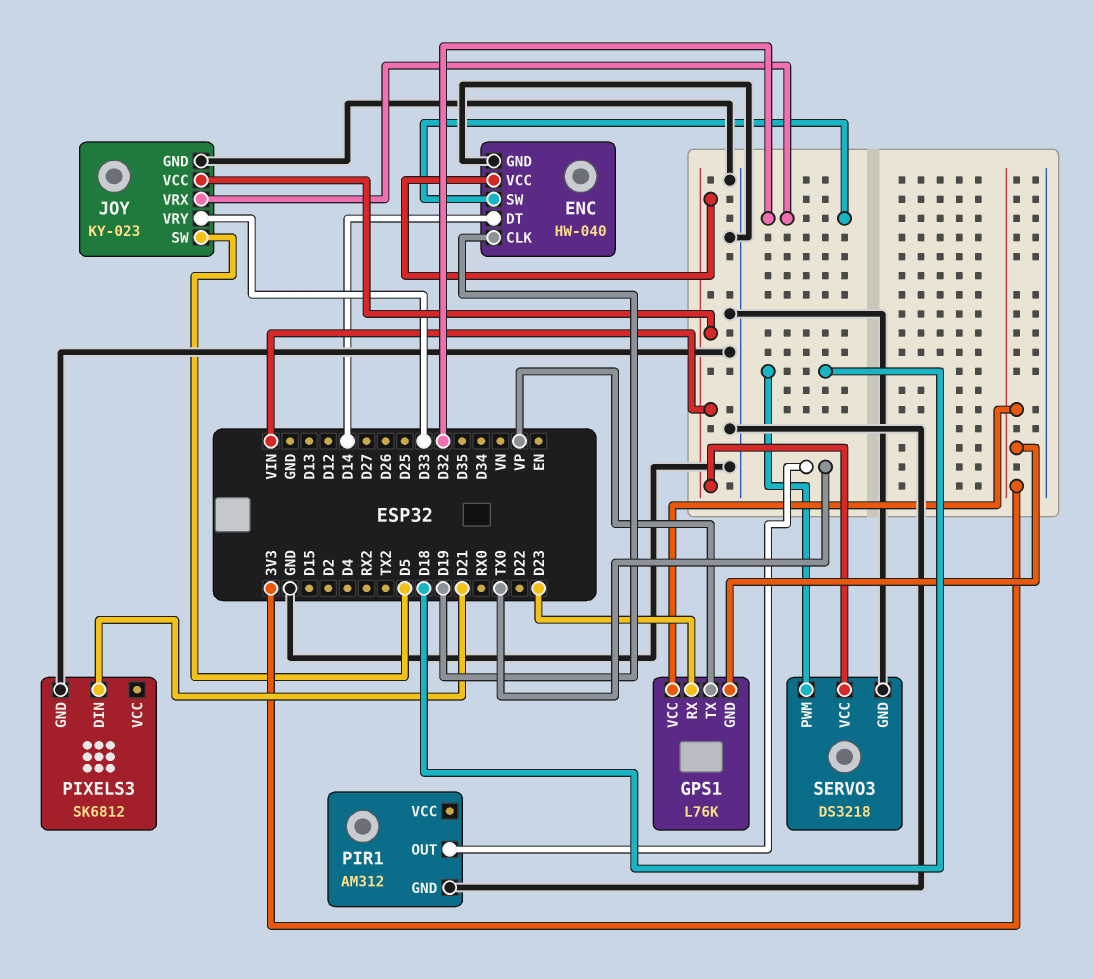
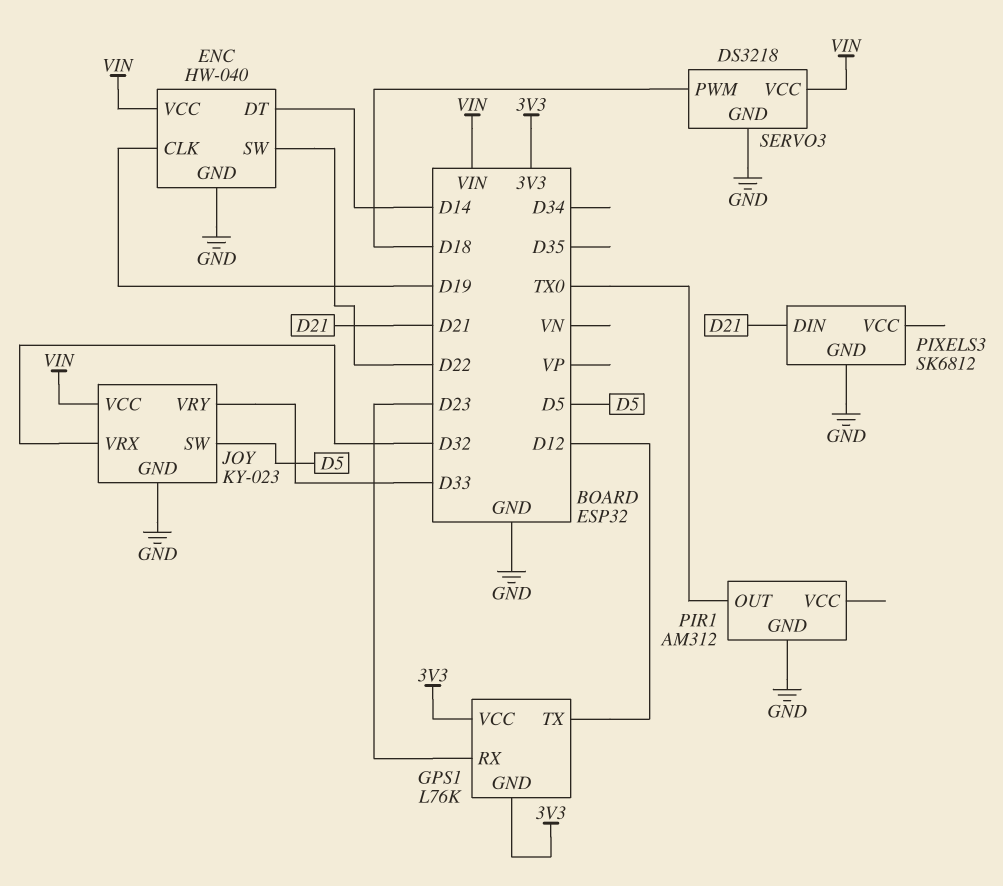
ENC pin SW: D32 -> D22
GPS1 pin TX: VP -> D12

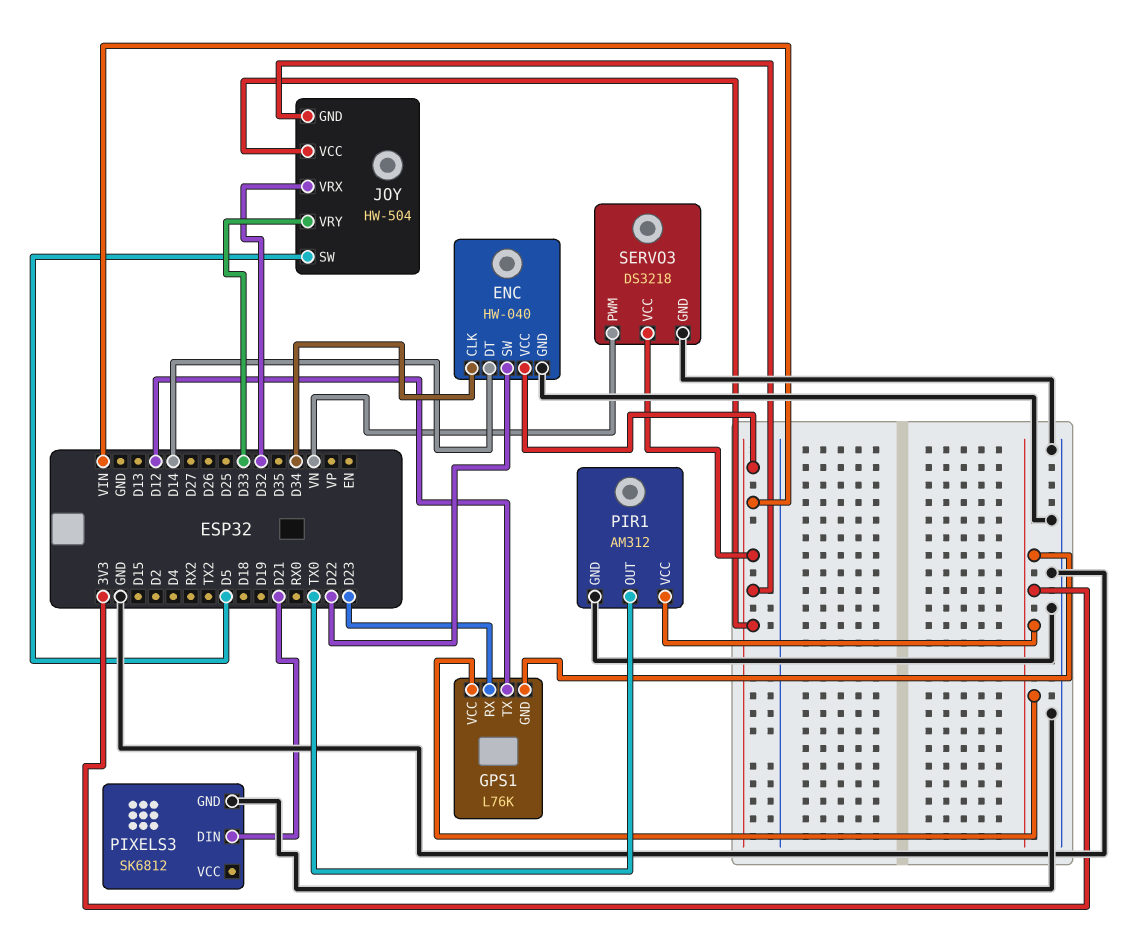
ENC pin CLK: D19 -> D34
JOY: KY-023 -> HW-504
JOY pin GND: GND -> VIN
PIR1 pin VCC: none -> 3V3
SERVO3 pin PWM: D18 -> VN

